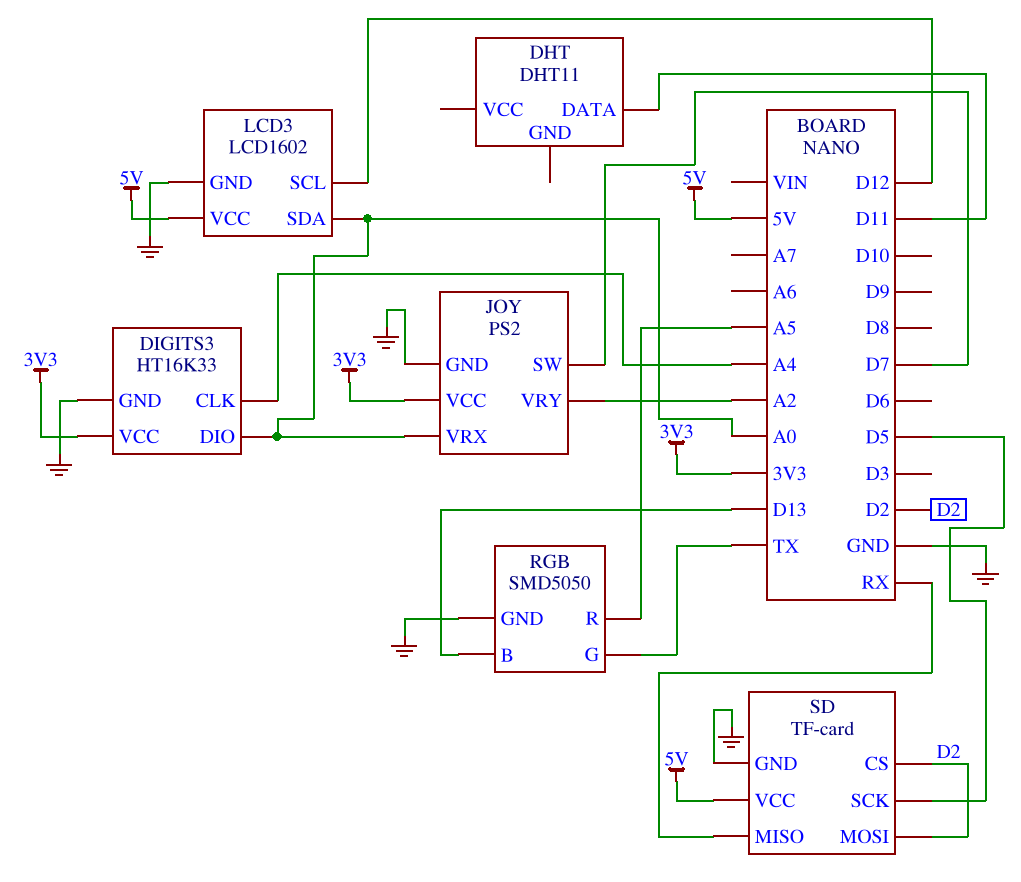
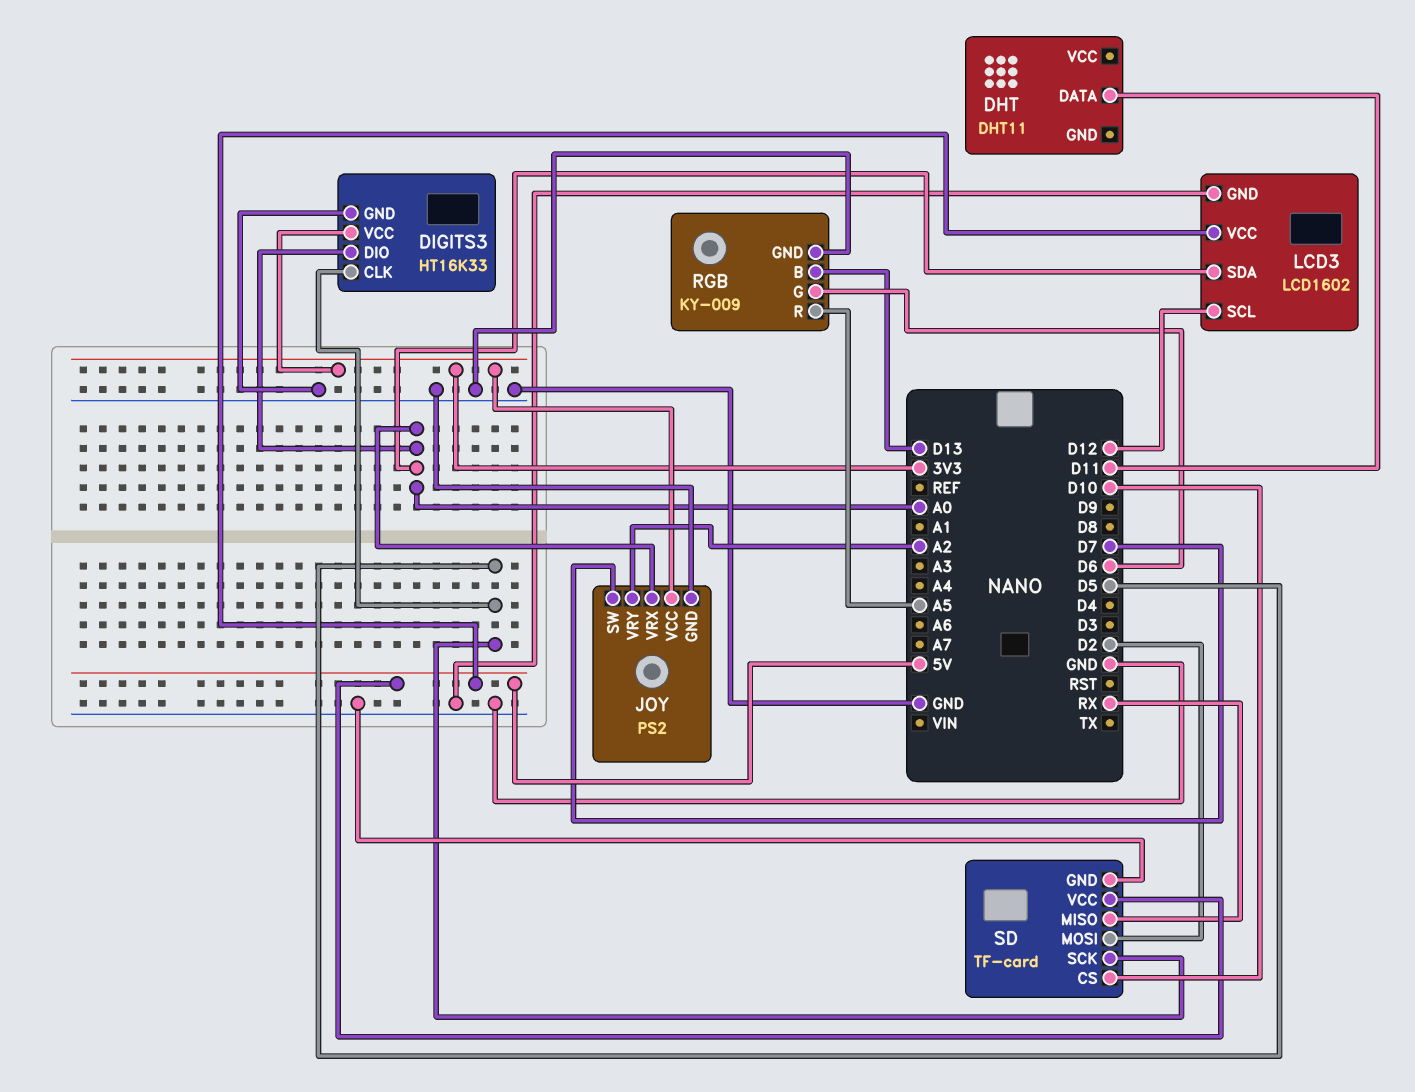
DIGITS3 pin CLK: A4 -> D5
RGB: SMD5050 -> KY-009
RGB pin G: TX -> D6
SD pin CS: D2 -> D10

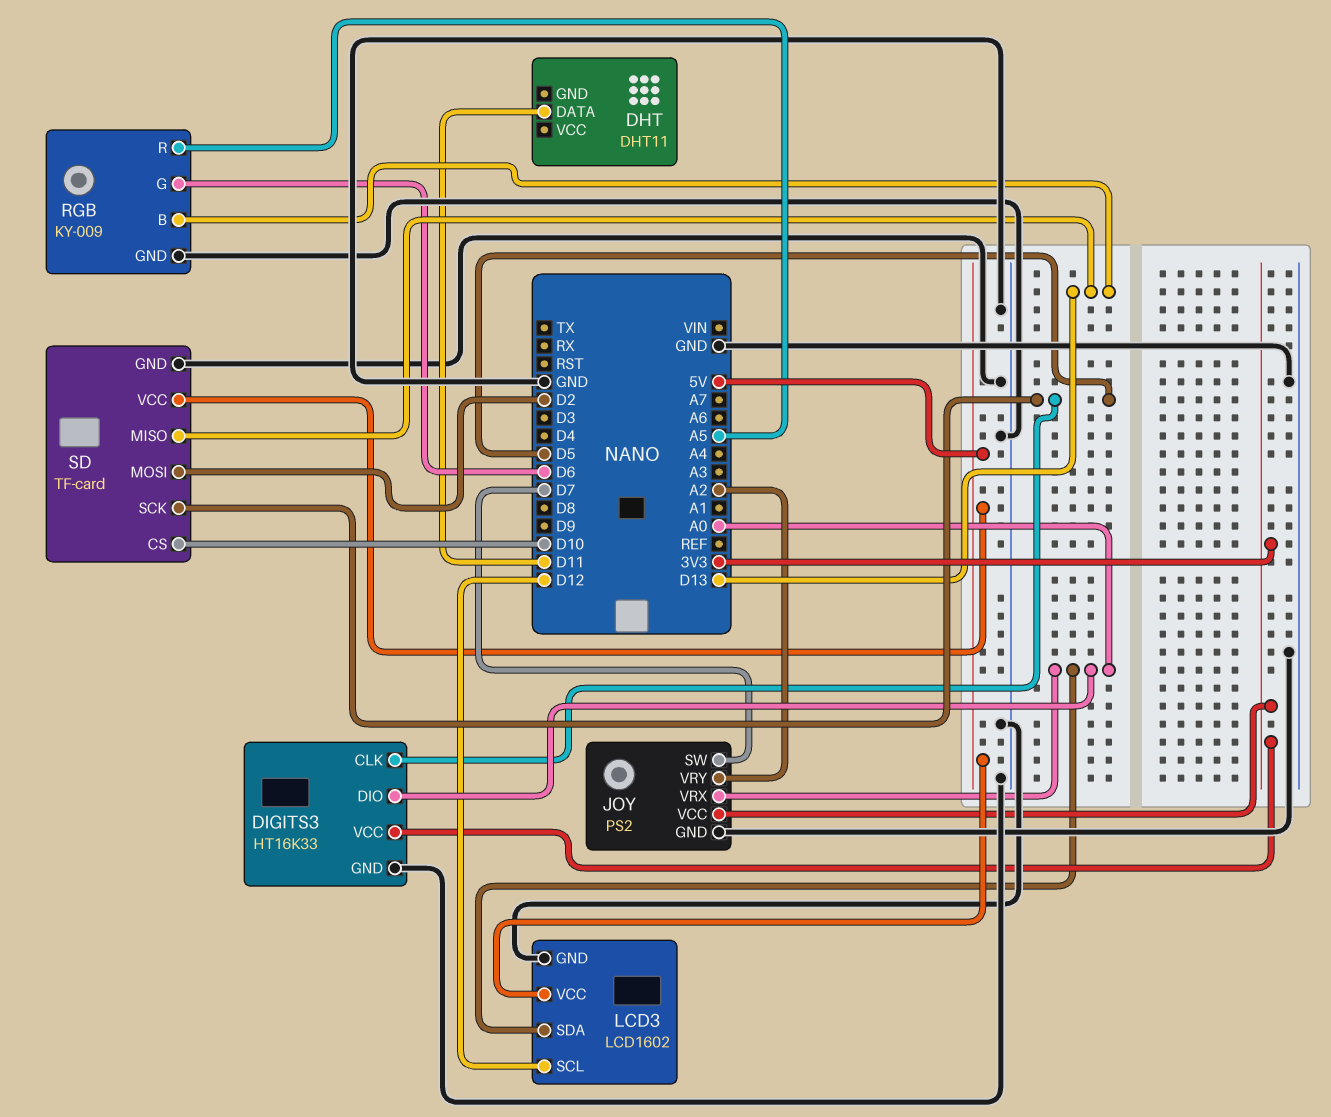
SD pin MISO: RX -> D13

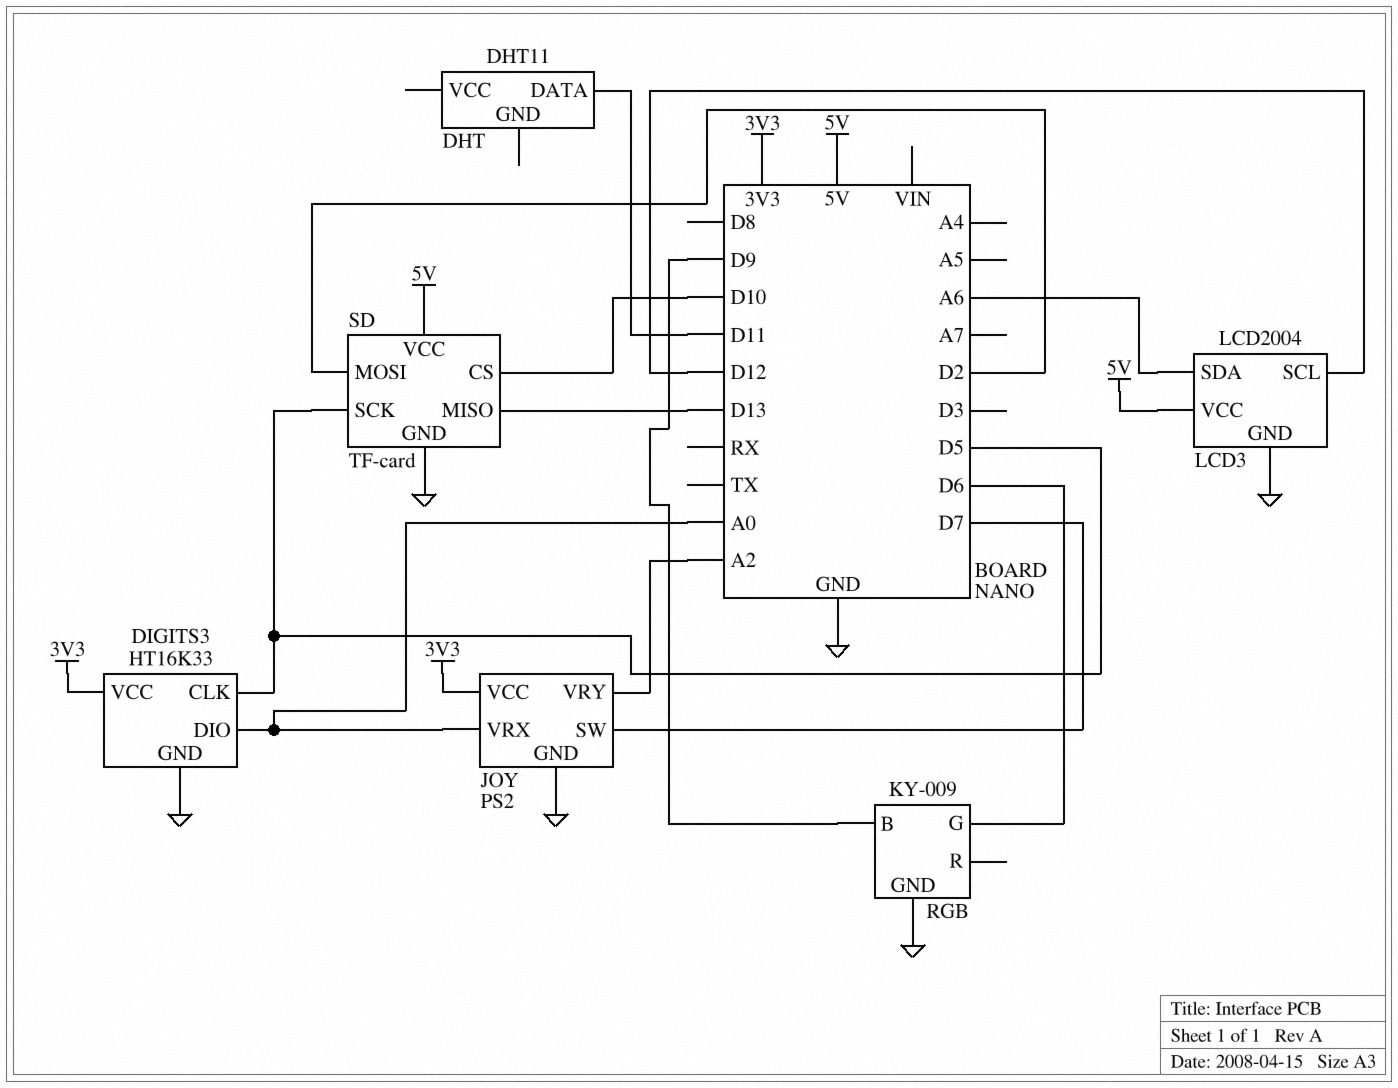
LCD3: LCD1602 -> LCD2004
LCD3 pin SDA: A0 -> A6
RGB pin B: D13 -> D9
RGB pin R: A5 -> none

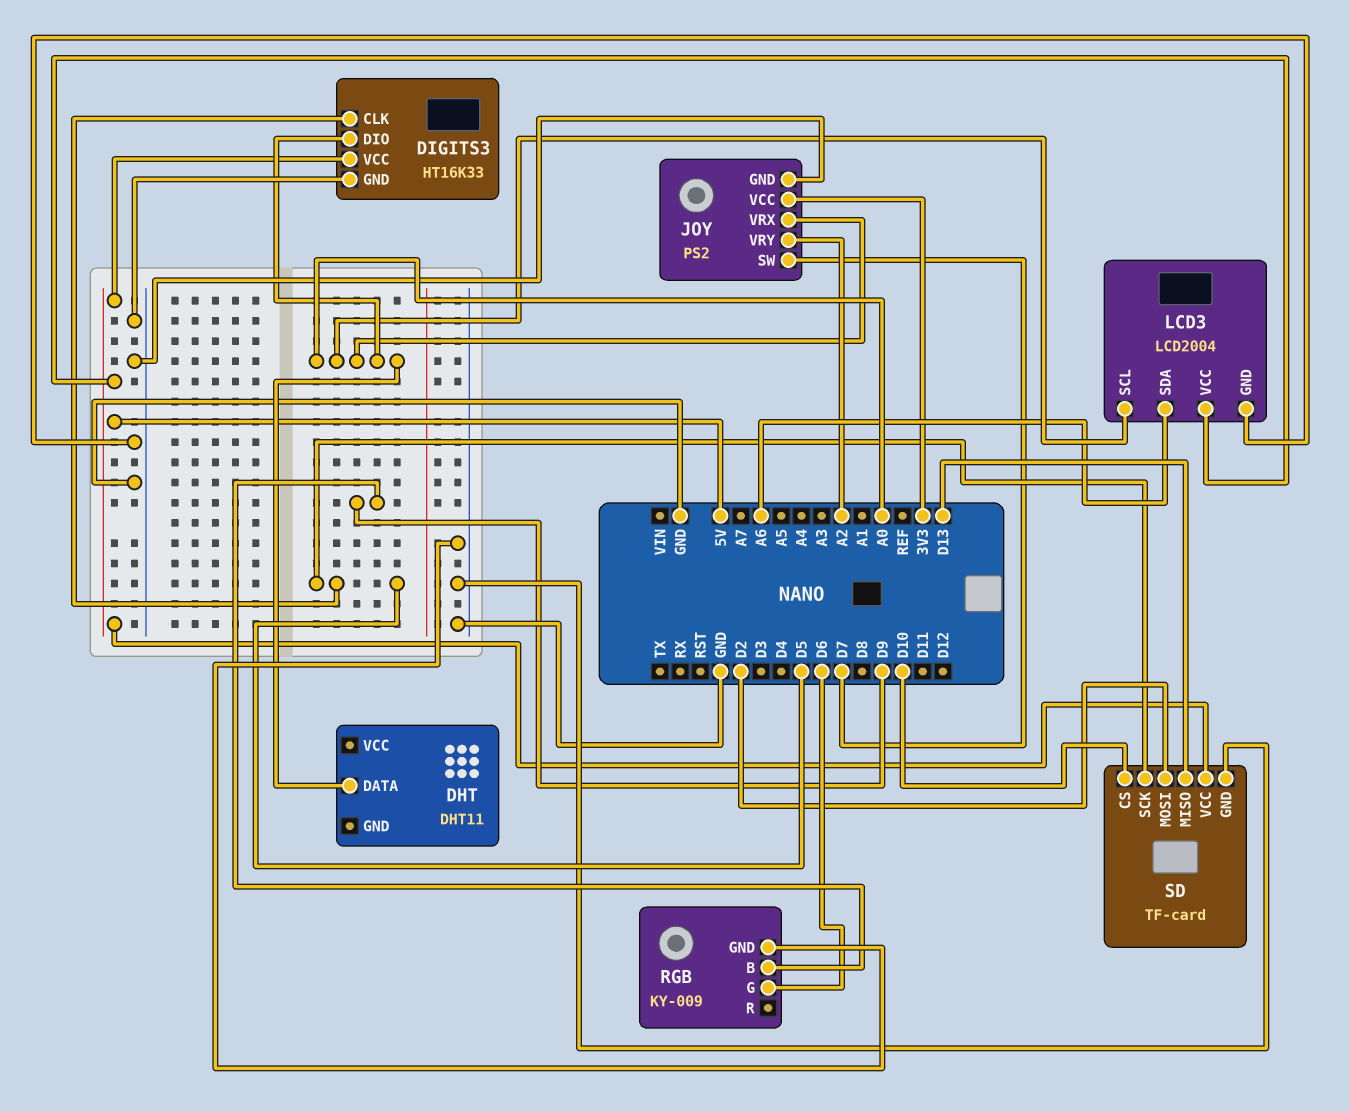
DHT pin DATA: D11 -> A0
DIGITS3 pin VCC: 3V3 -> 5V
LCD3 pin SCL: D12 -> A0

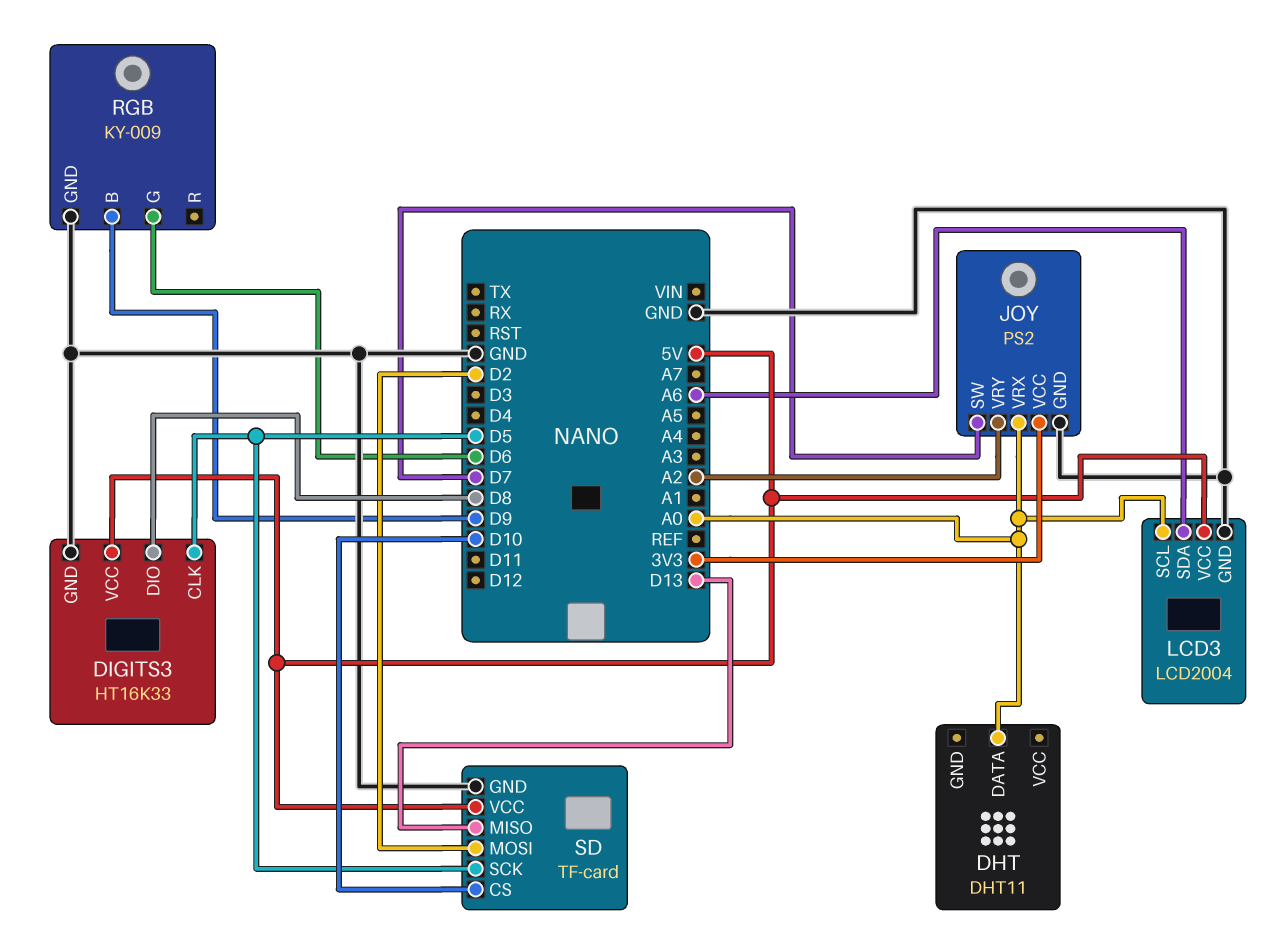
DIGITS3 pin DIO: A0 -> D8

